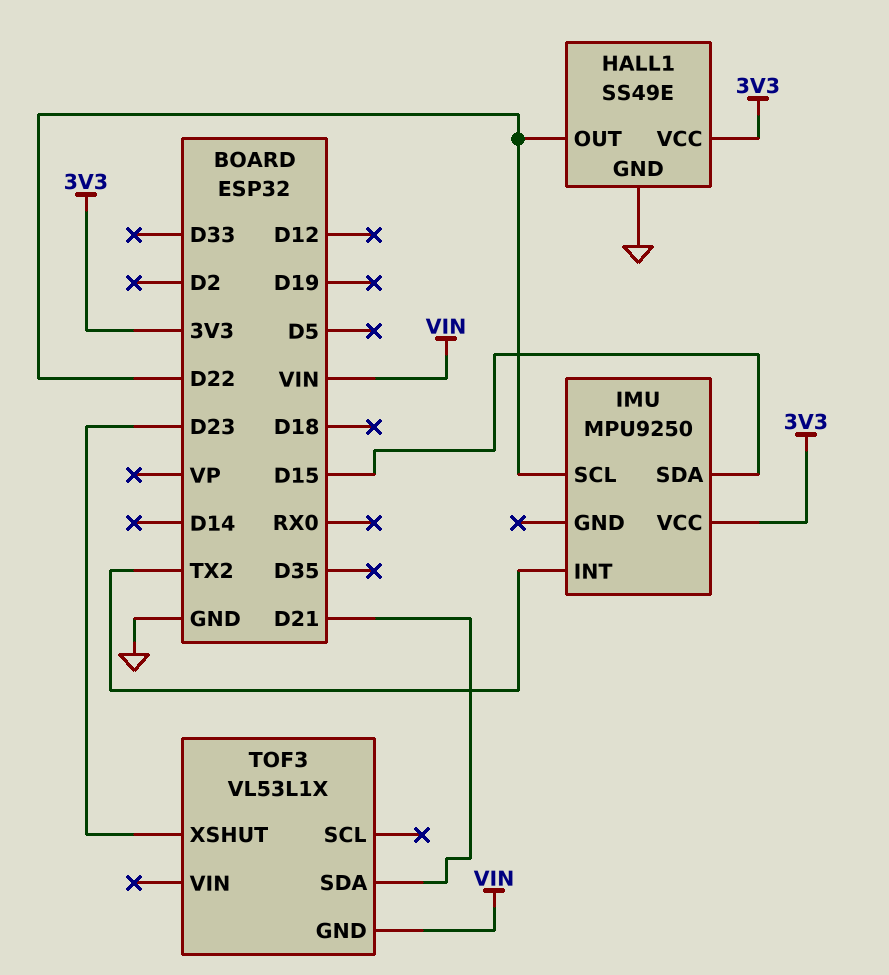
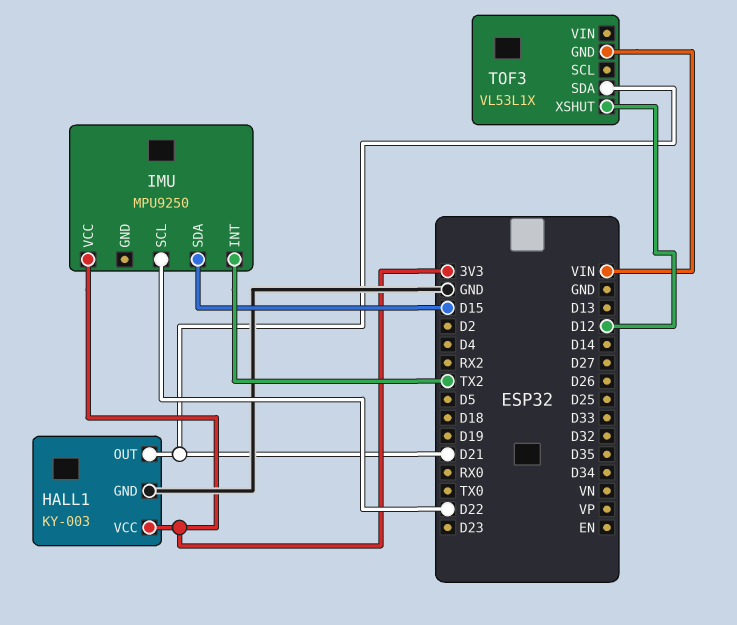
HALL1: SS49E -> KY-003
HALL1 pin OUT: D22 -> D21
TOF3 pin XSHUT: D23 -> D12

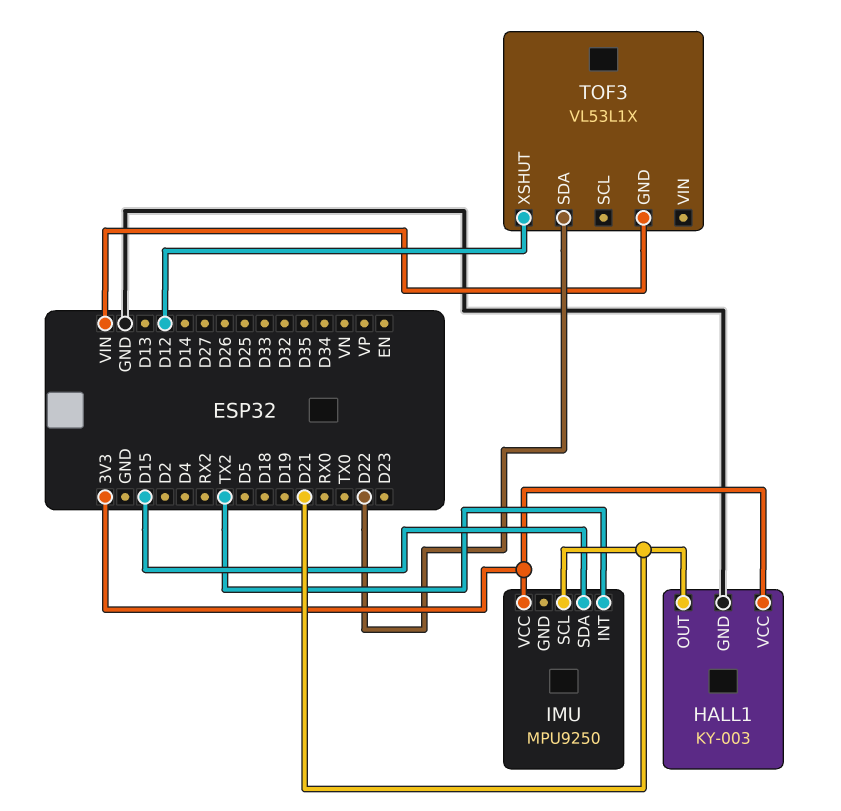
IMU pin SCL: D22 -> D21
TOF3 pin SDA: D21 -> D22

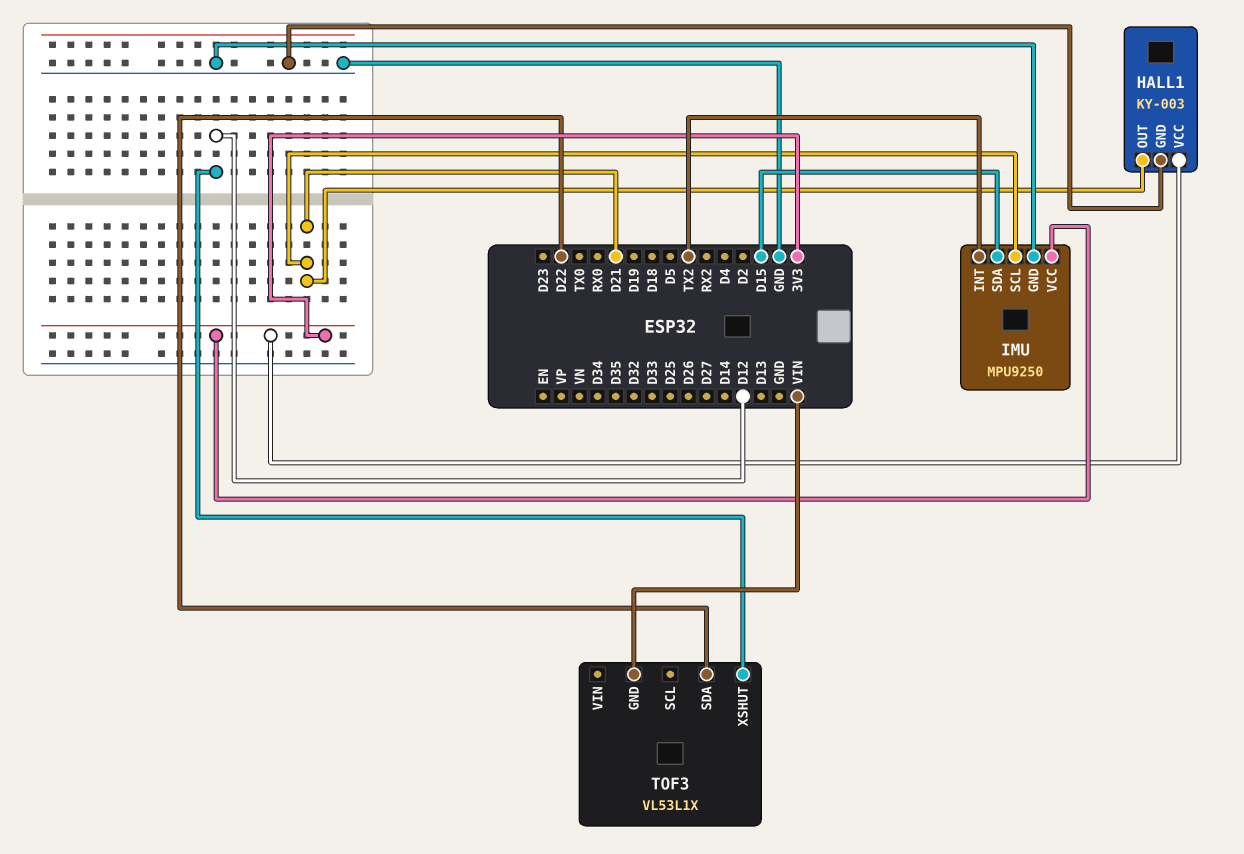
IMU pin GND: none -> GND

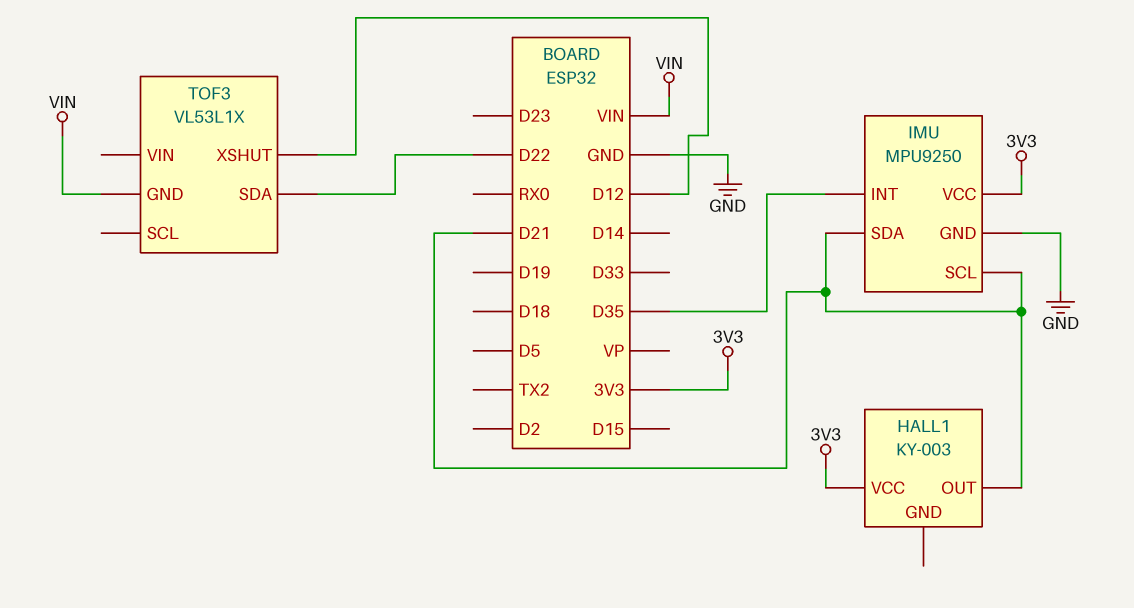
HALL1 pin GND: GND -> none
IMU pin INT: TX2 -> D35
IMU pin SDA: D15 -> D21

